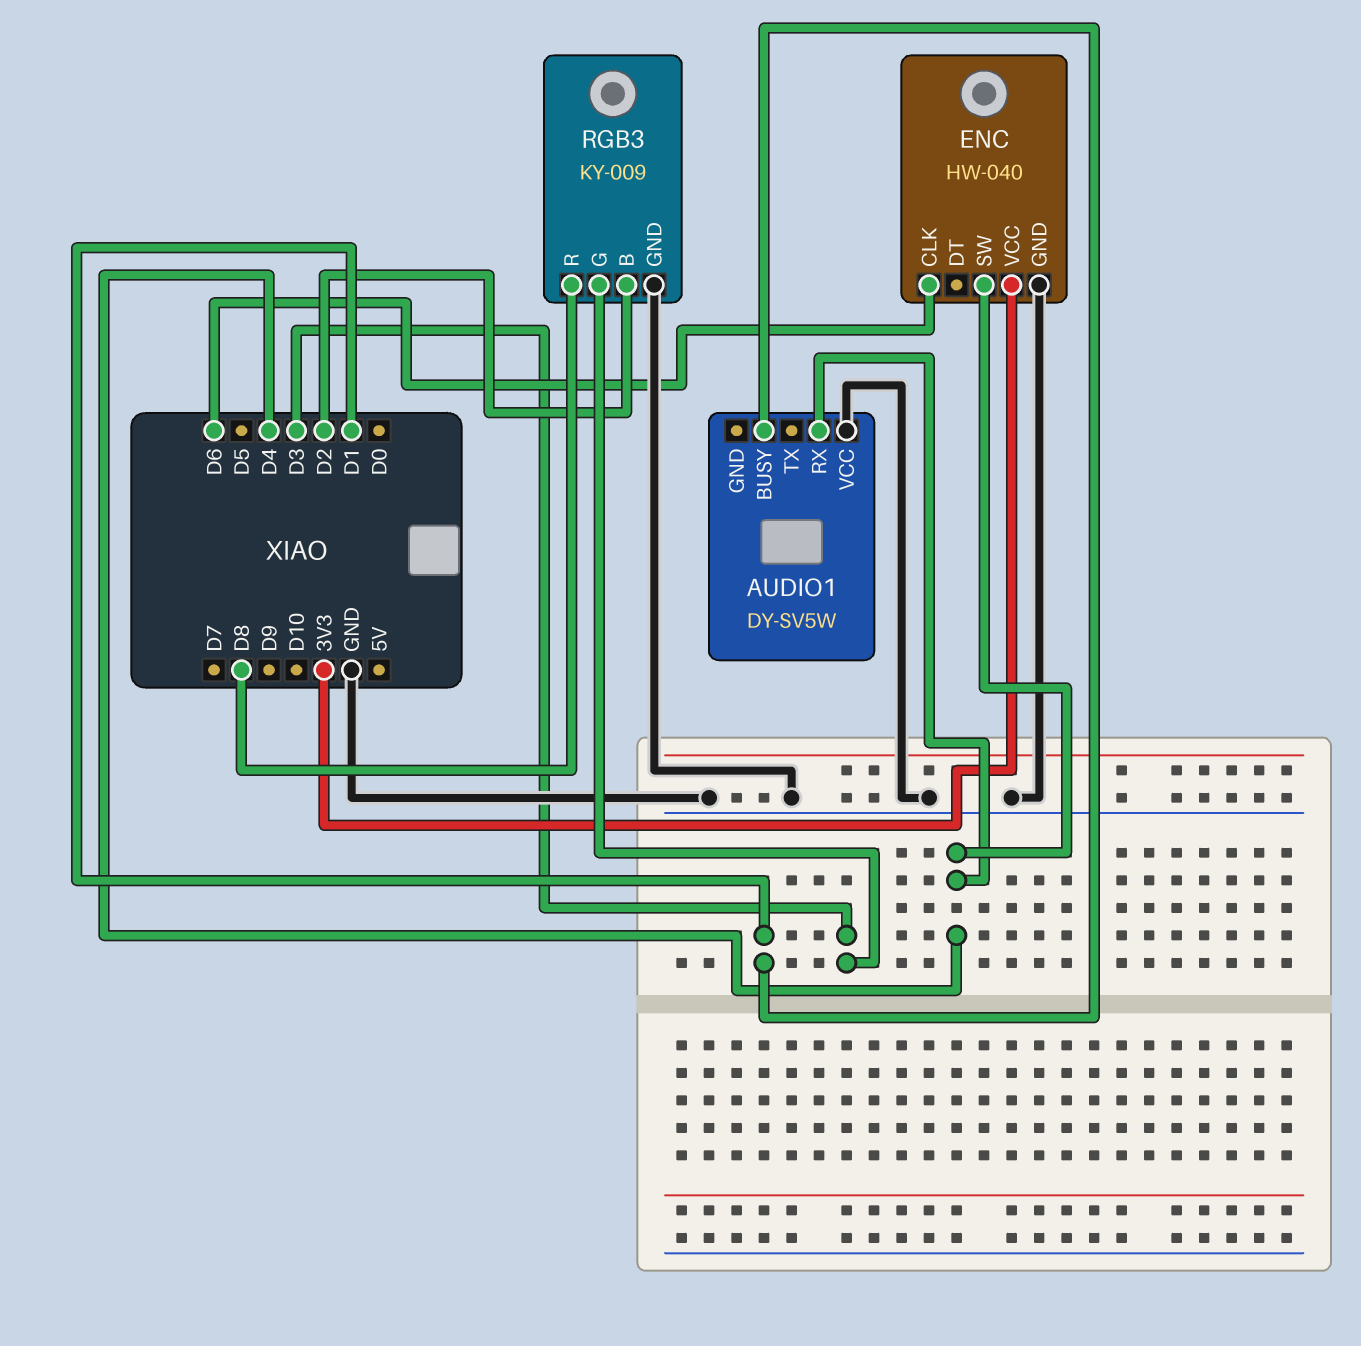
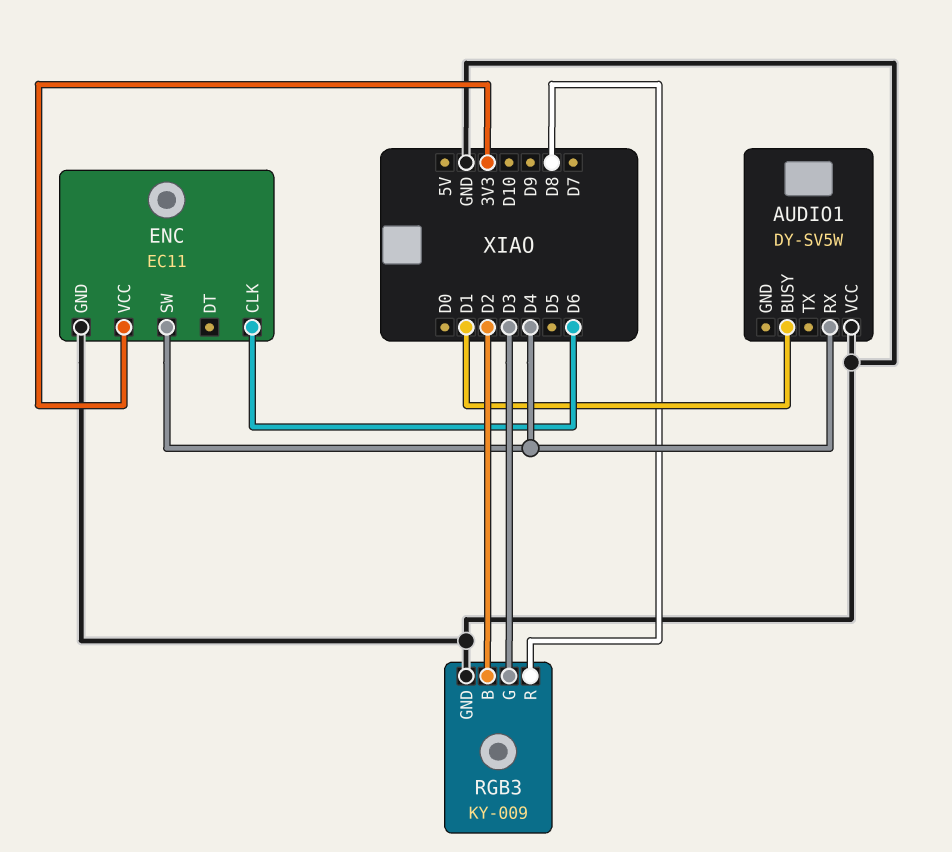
ENC: HW-040 -> EC11

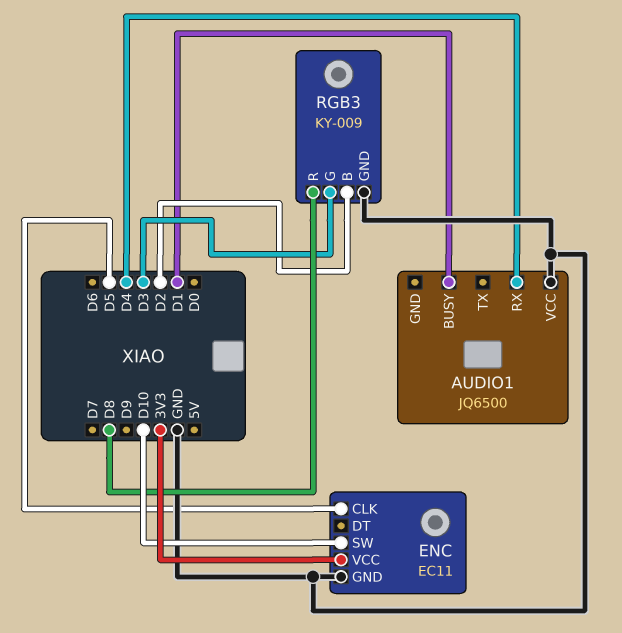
AUDIO1: DY-SV5W -> JQ6500
ENC pin CLK: D6 -> D5
ENC pin SW: D4 -> D10

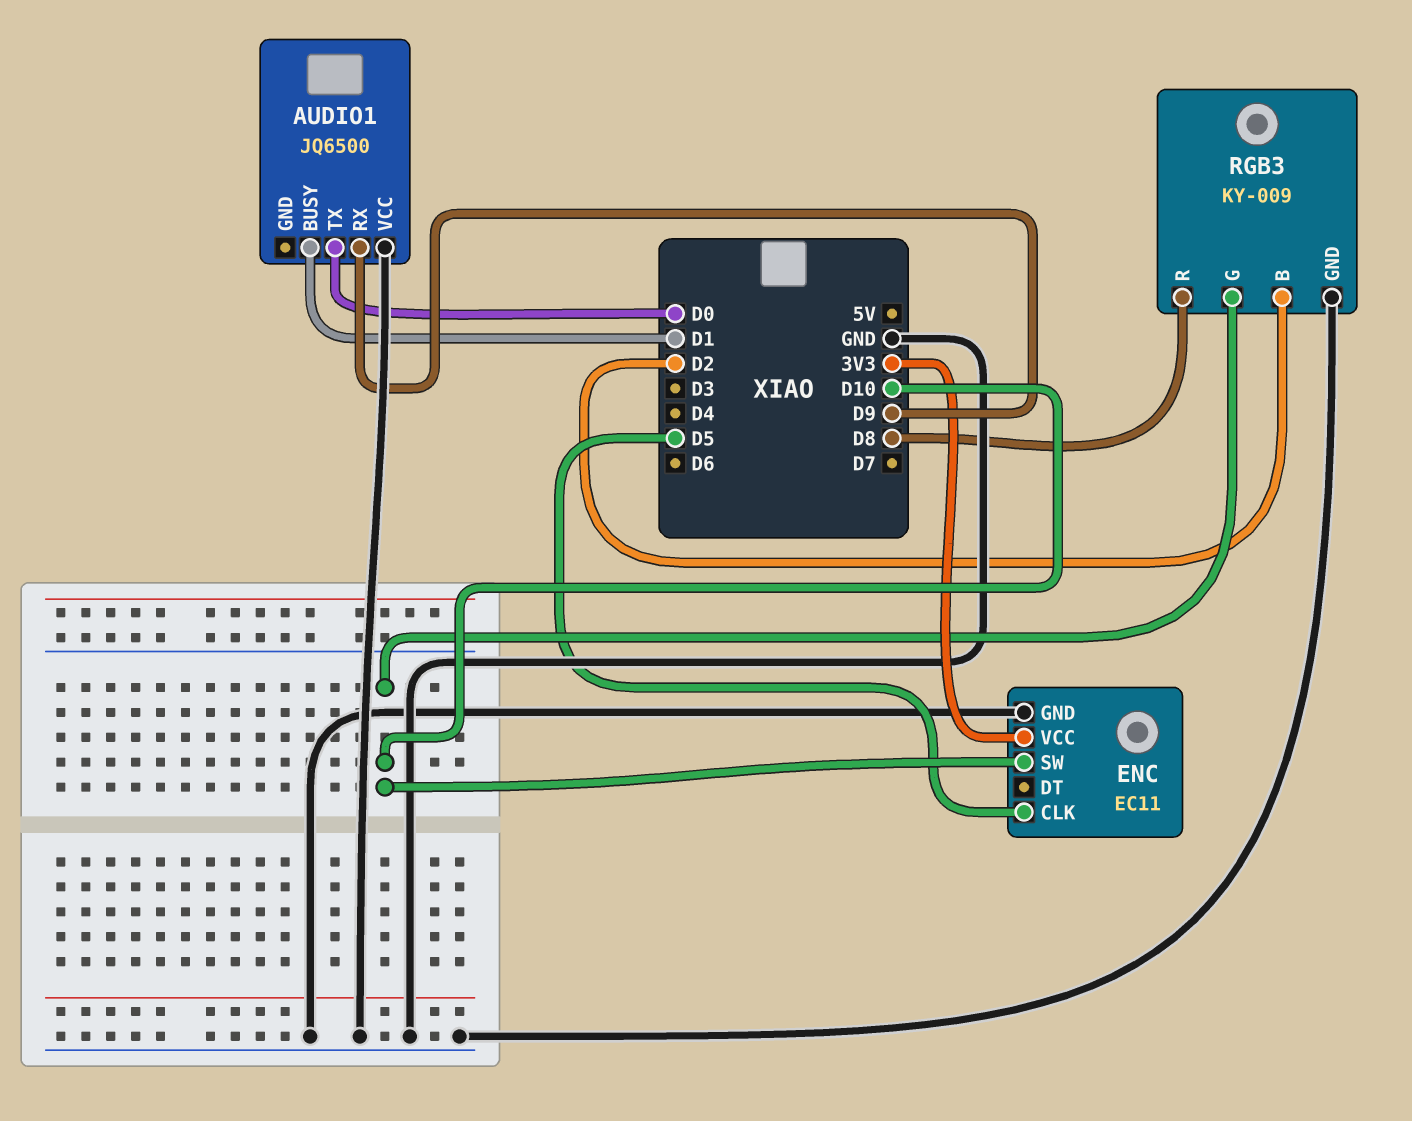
AUDIO1 pin RX: D4 -> D9
AUDIO1 pin TX: none -> D0
RGB3 pin G: D3 -> D10

